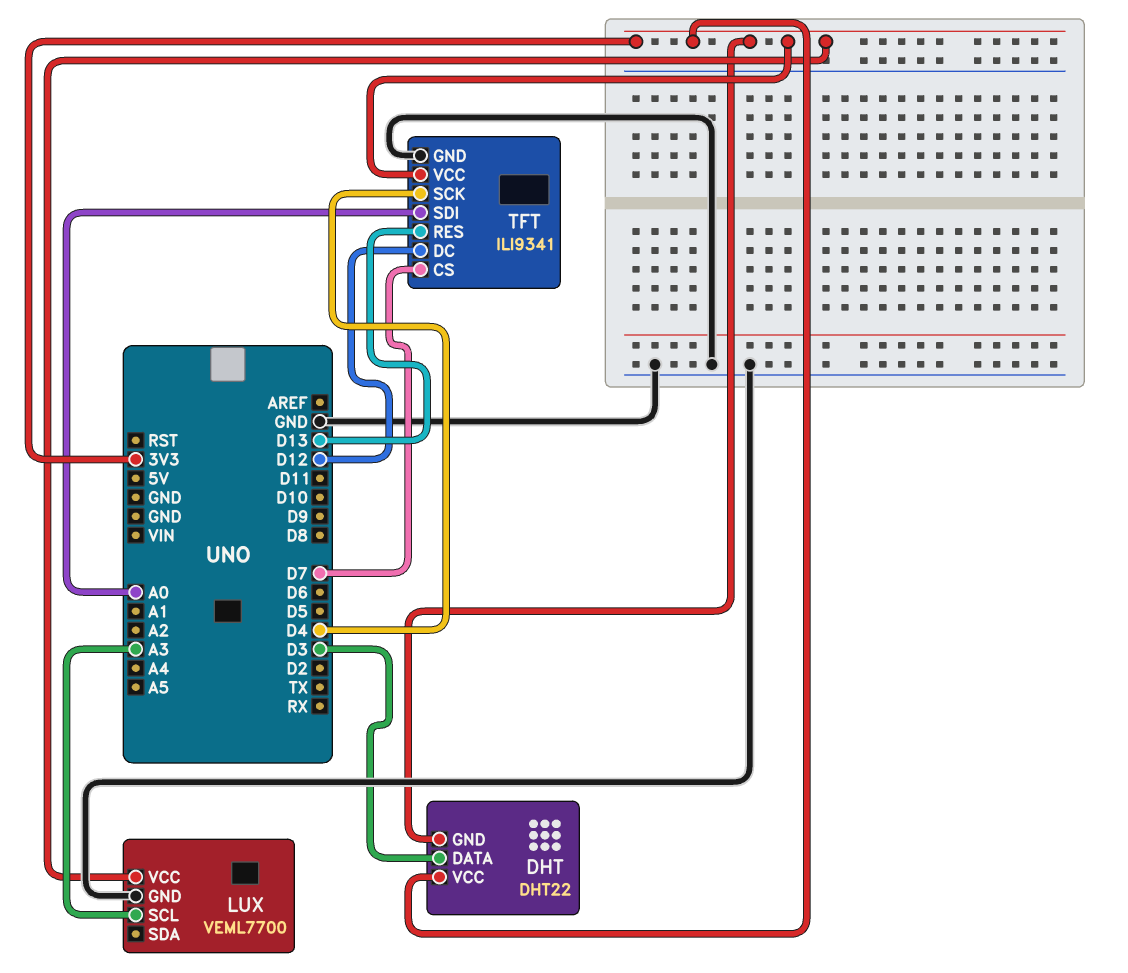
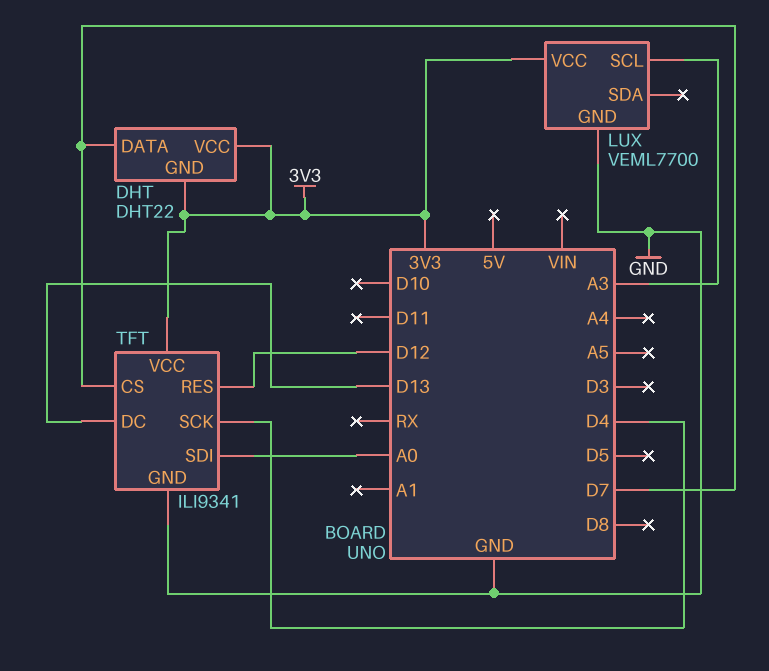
DHT pin DATA: D3 -> D7
TFT pin DC: D12 -> D13
TFT pin RES: D13 -> D12

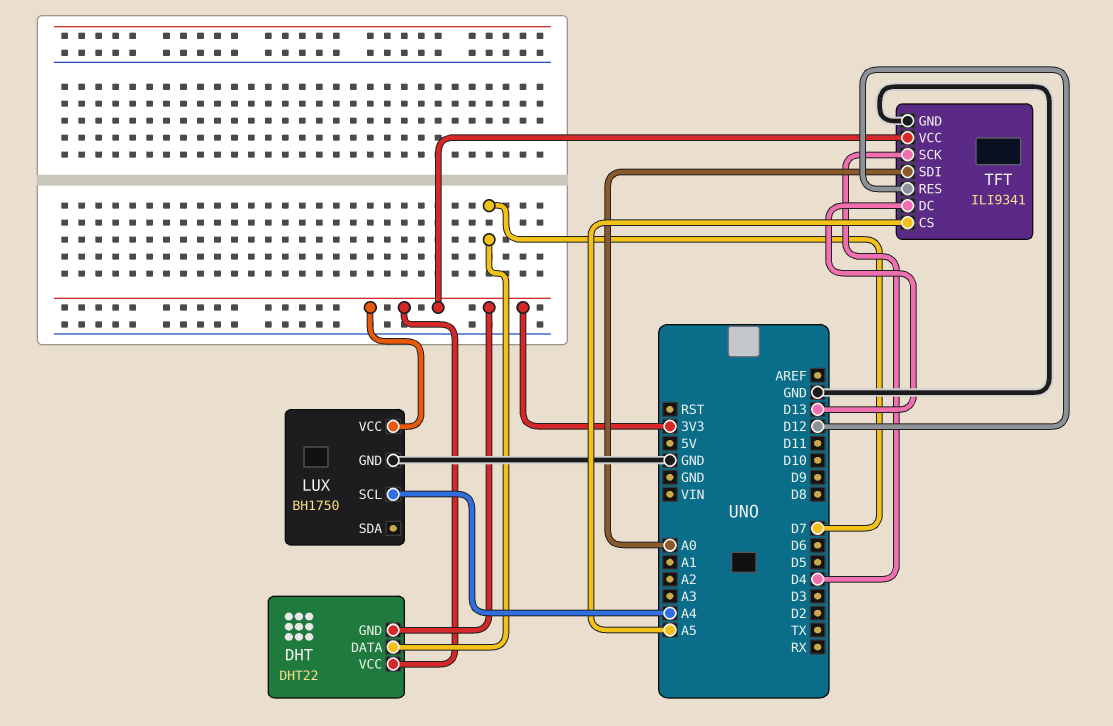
LUX: VEML7700 -> BH1750
LUX pin SCL: A3 -> A4
TFT pin CS: D7 -> A5

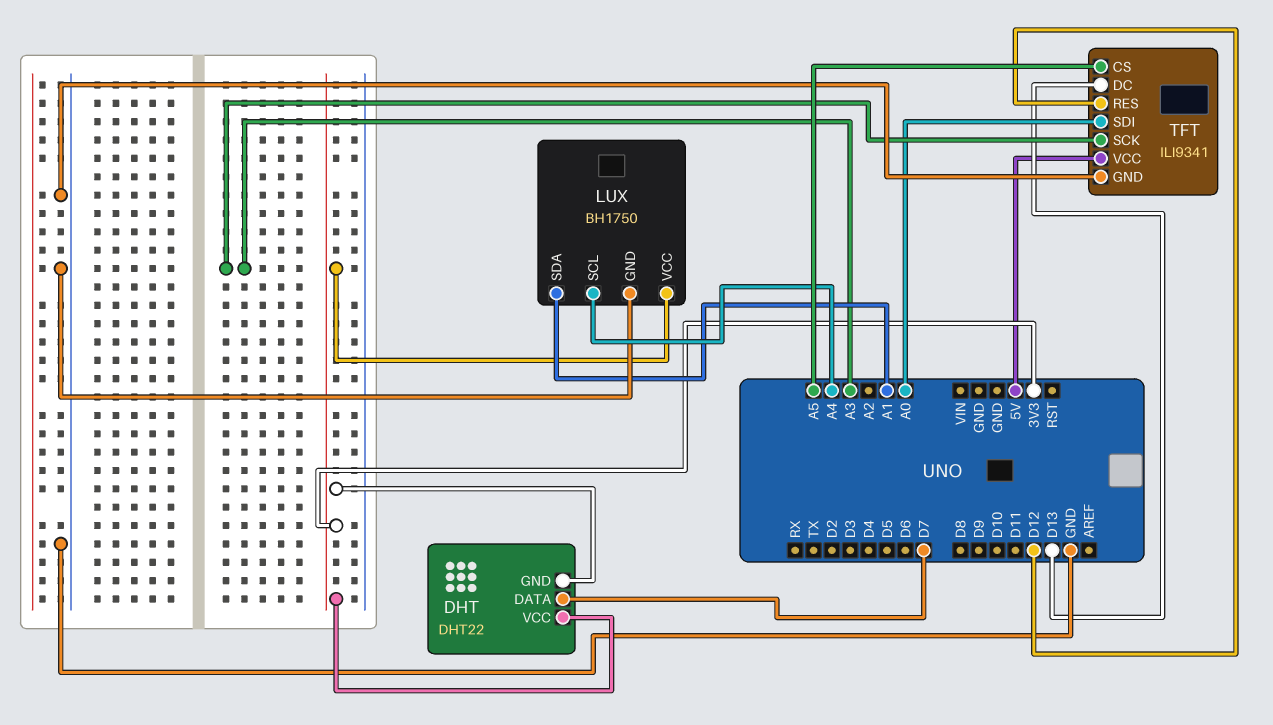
LUX pin SDA: none -> A1
TFT pin SCK: D4 -> A3
TFT pin VCC: 3V3 -> 5V

